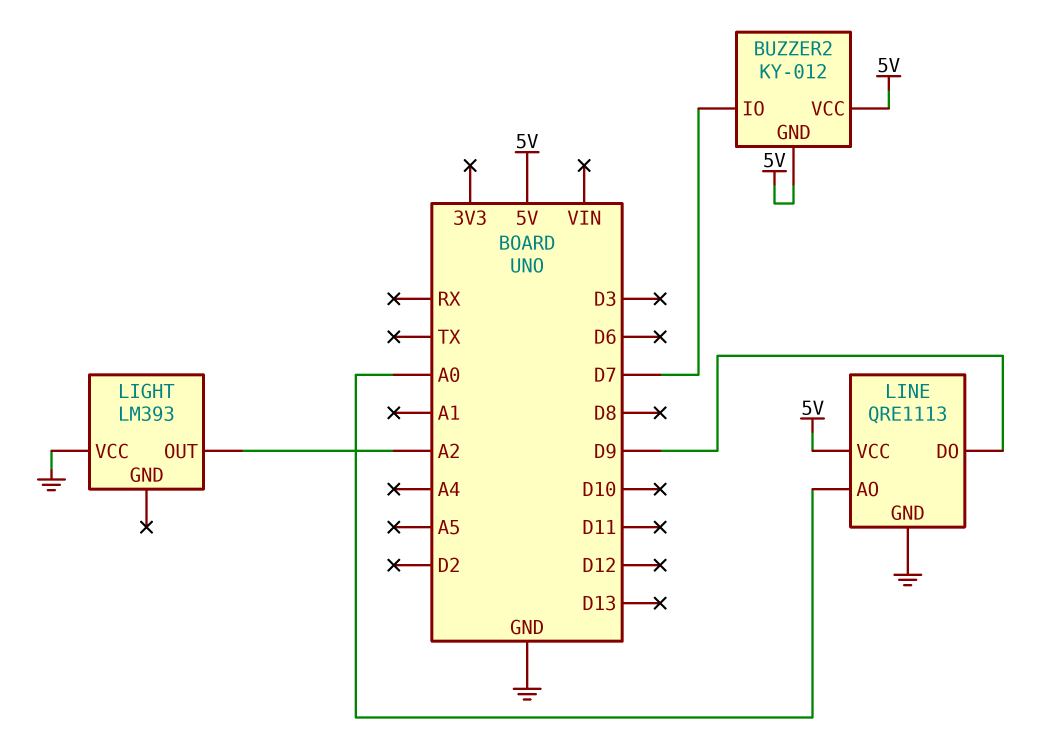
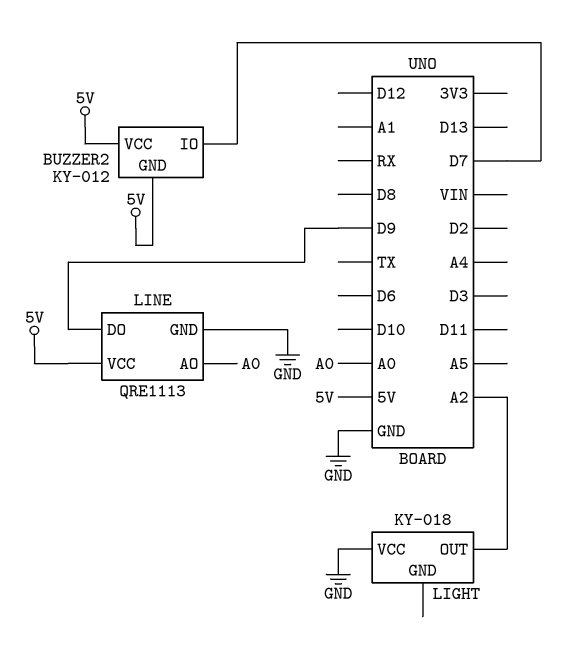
LIGHT: LM393 -> KY-018

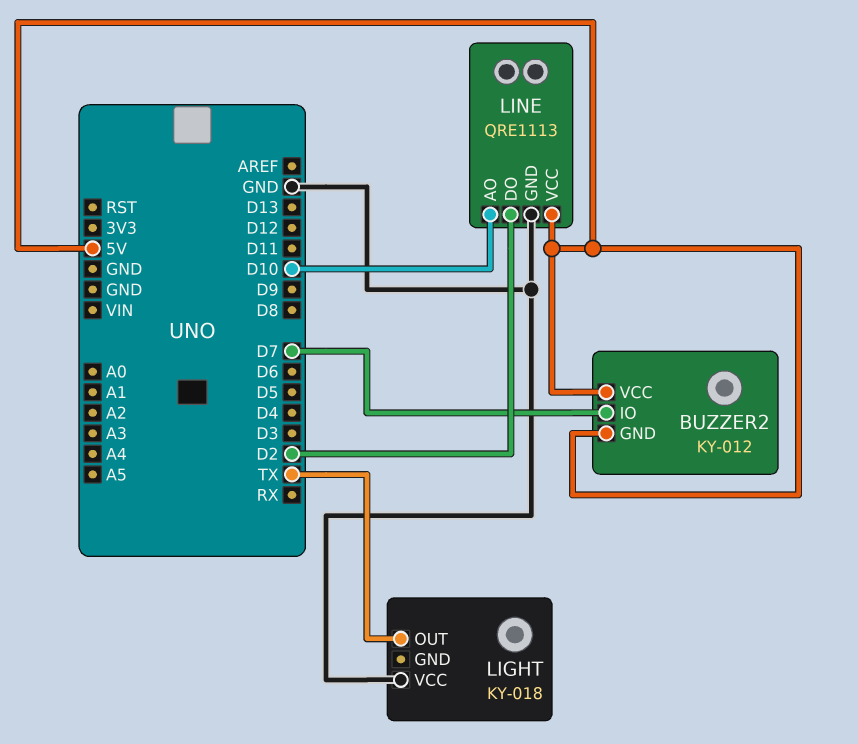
LIGHT pin OUT: A2 -> TX
LINE pin AO: A0 -> D10
LINE pin DO: D9 -> D2

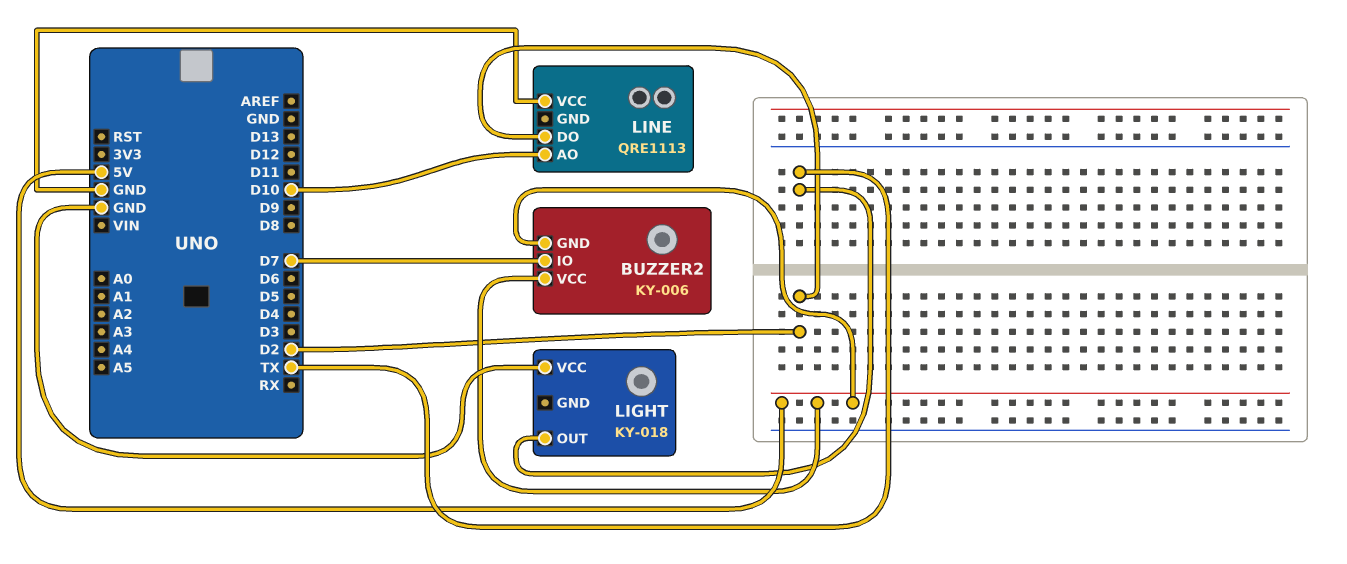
BUZZER2: KY-012 -> KY-006
LINE pin GND: GND -> none
LINE pin VCC: 5V -> GND

